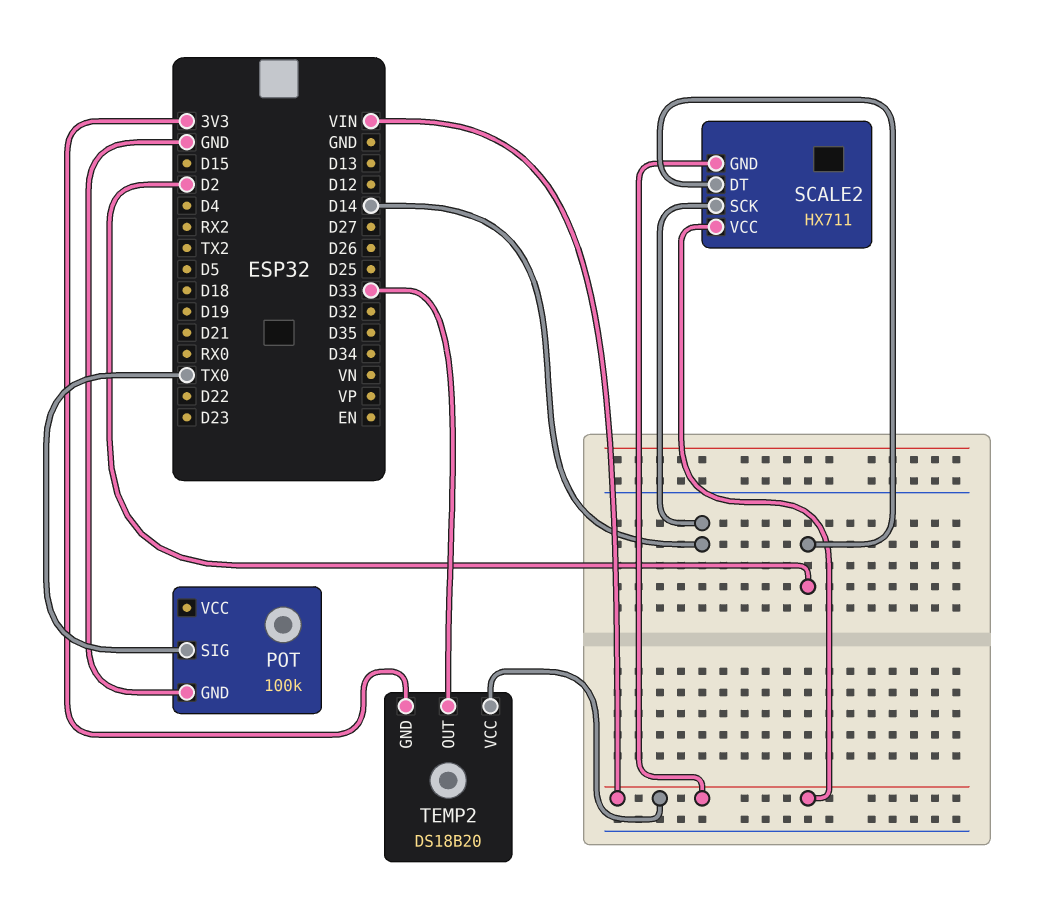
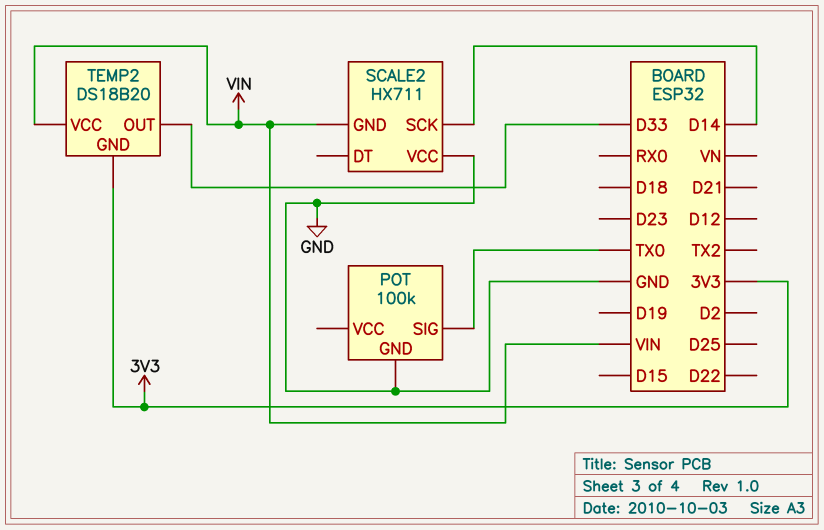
SCALE2 pin DT: D2 -> none
SCALE2 pin VCC: VIN -> GND

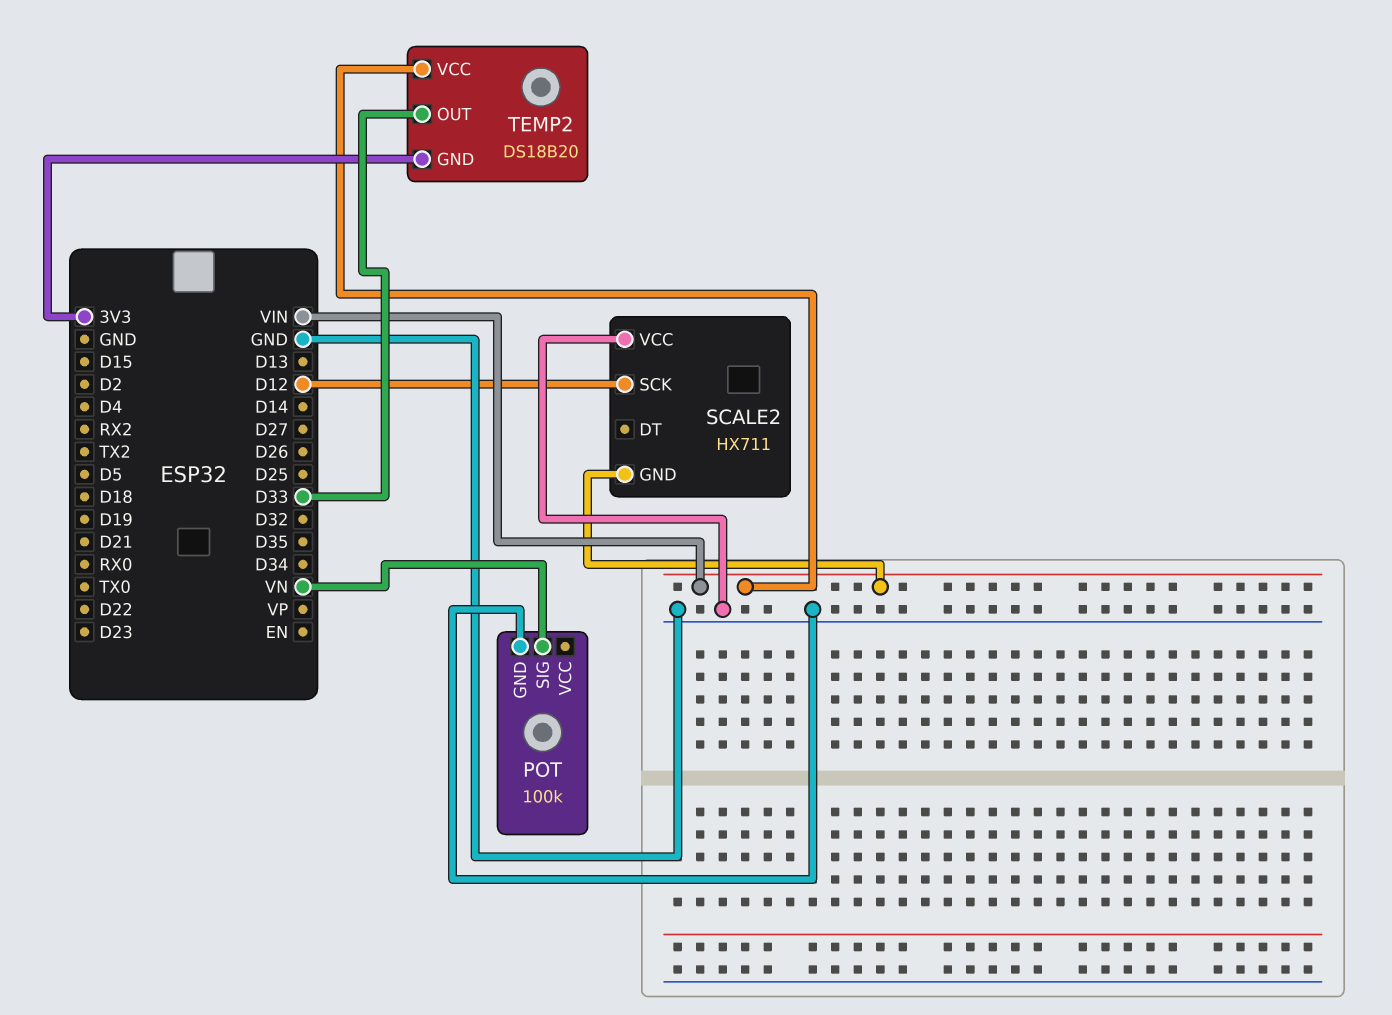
POT pin SIG: TX0 -> VN
SCALE2 pin SCK: D14 -> D12

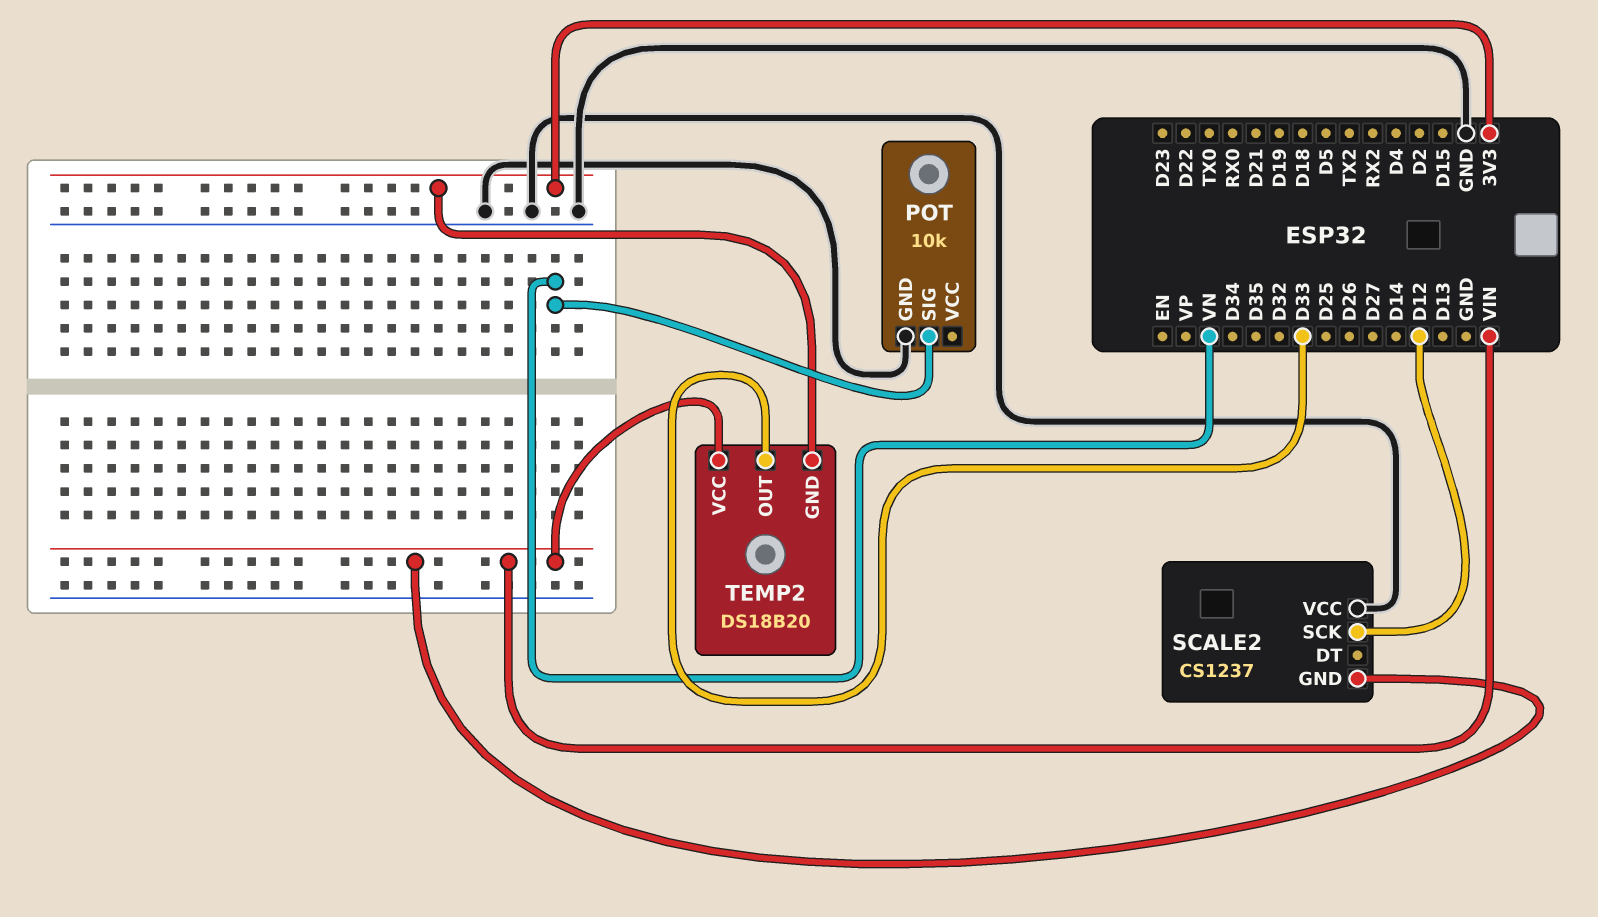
POT: 100k -> 10k
SCALE2: HX711 -> CS1237

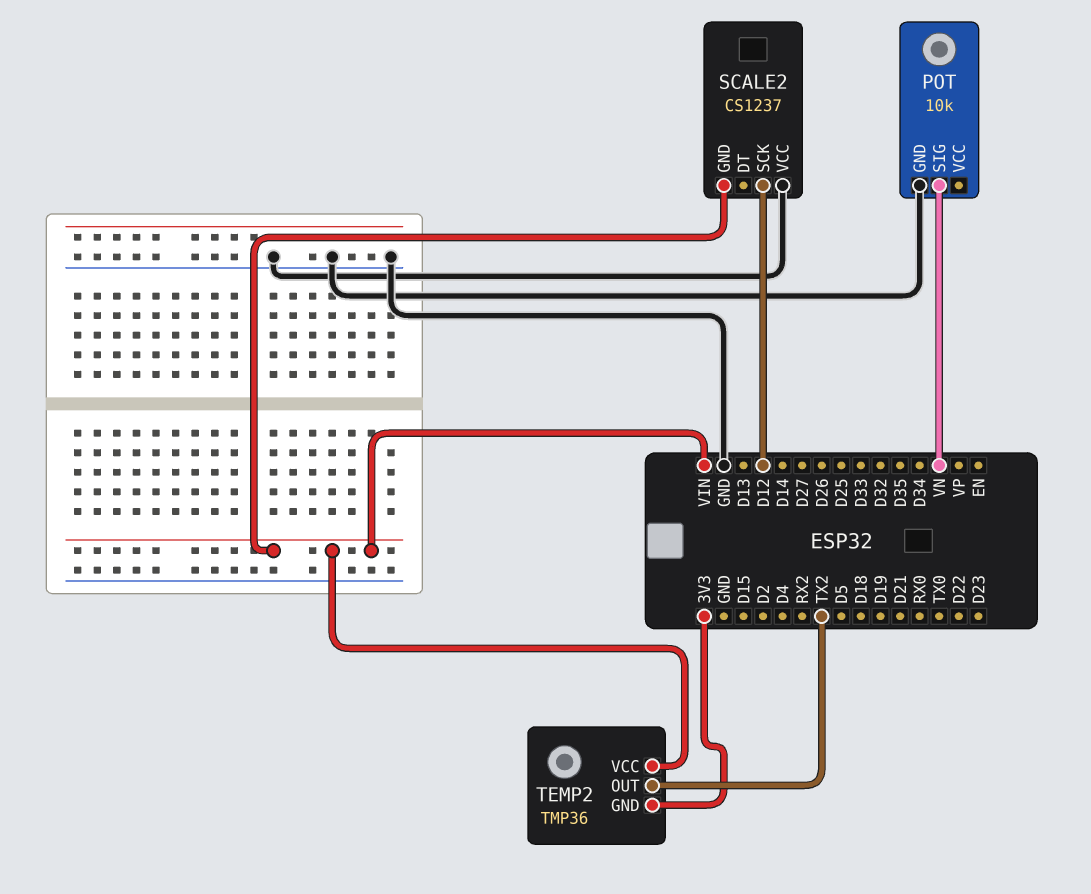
TEMP2: DS18B20 -> TMP36
TEMP2 pin OUT: D33 -> TX2

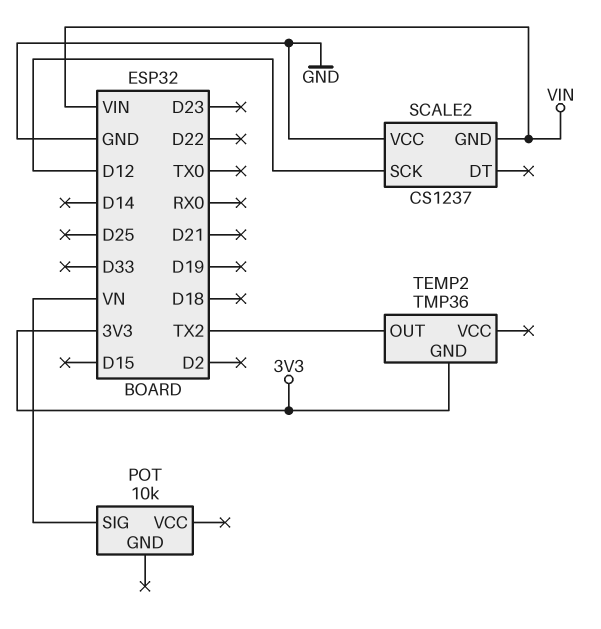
POT pin GND: GND -> none
TEMP2 pin VCC: VIN -> none

